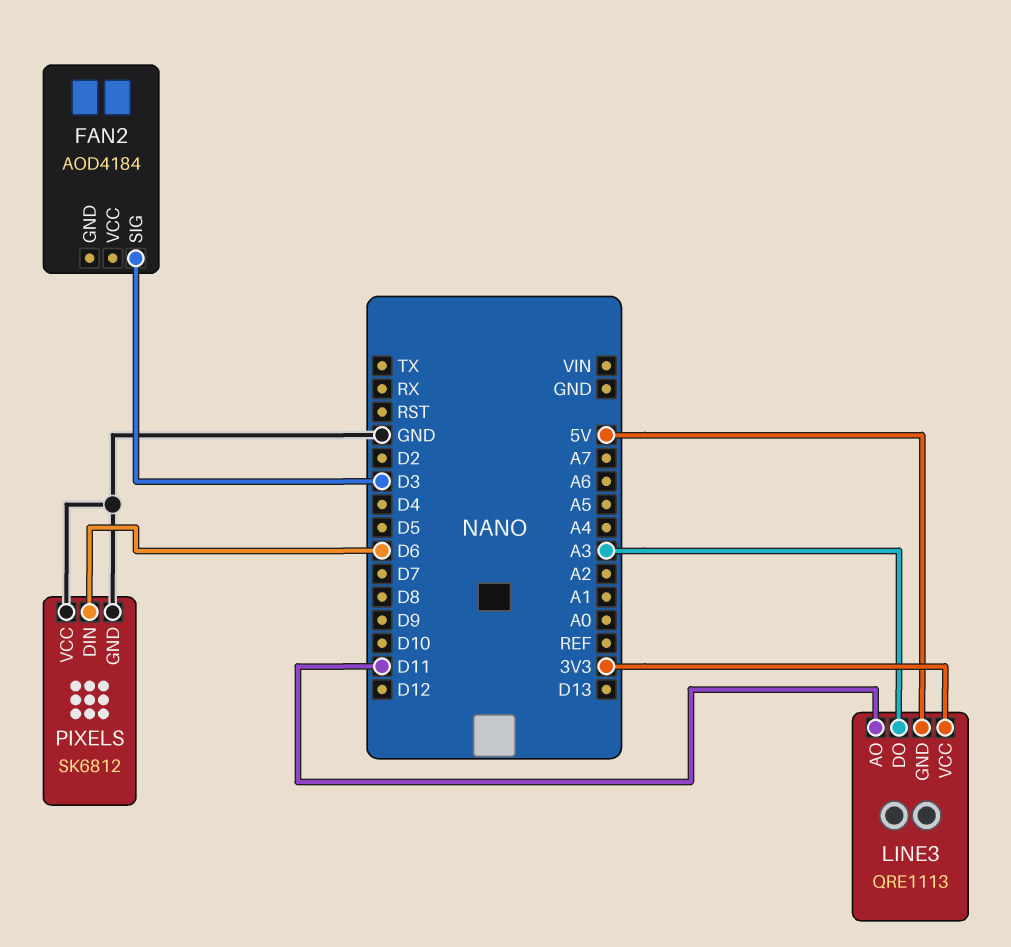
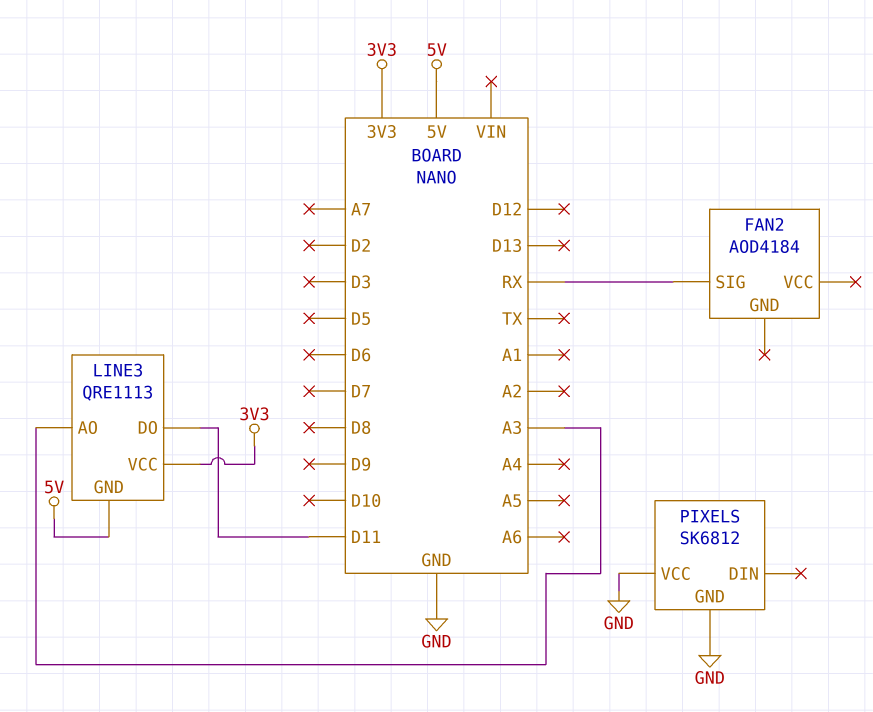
FAN2 pin SIG: D3 -> RX
LINE3 pin AO: D11 -> A3
LINE3 pin DO: A3 -> D11
PIXELS pin DIN: D6 -> none

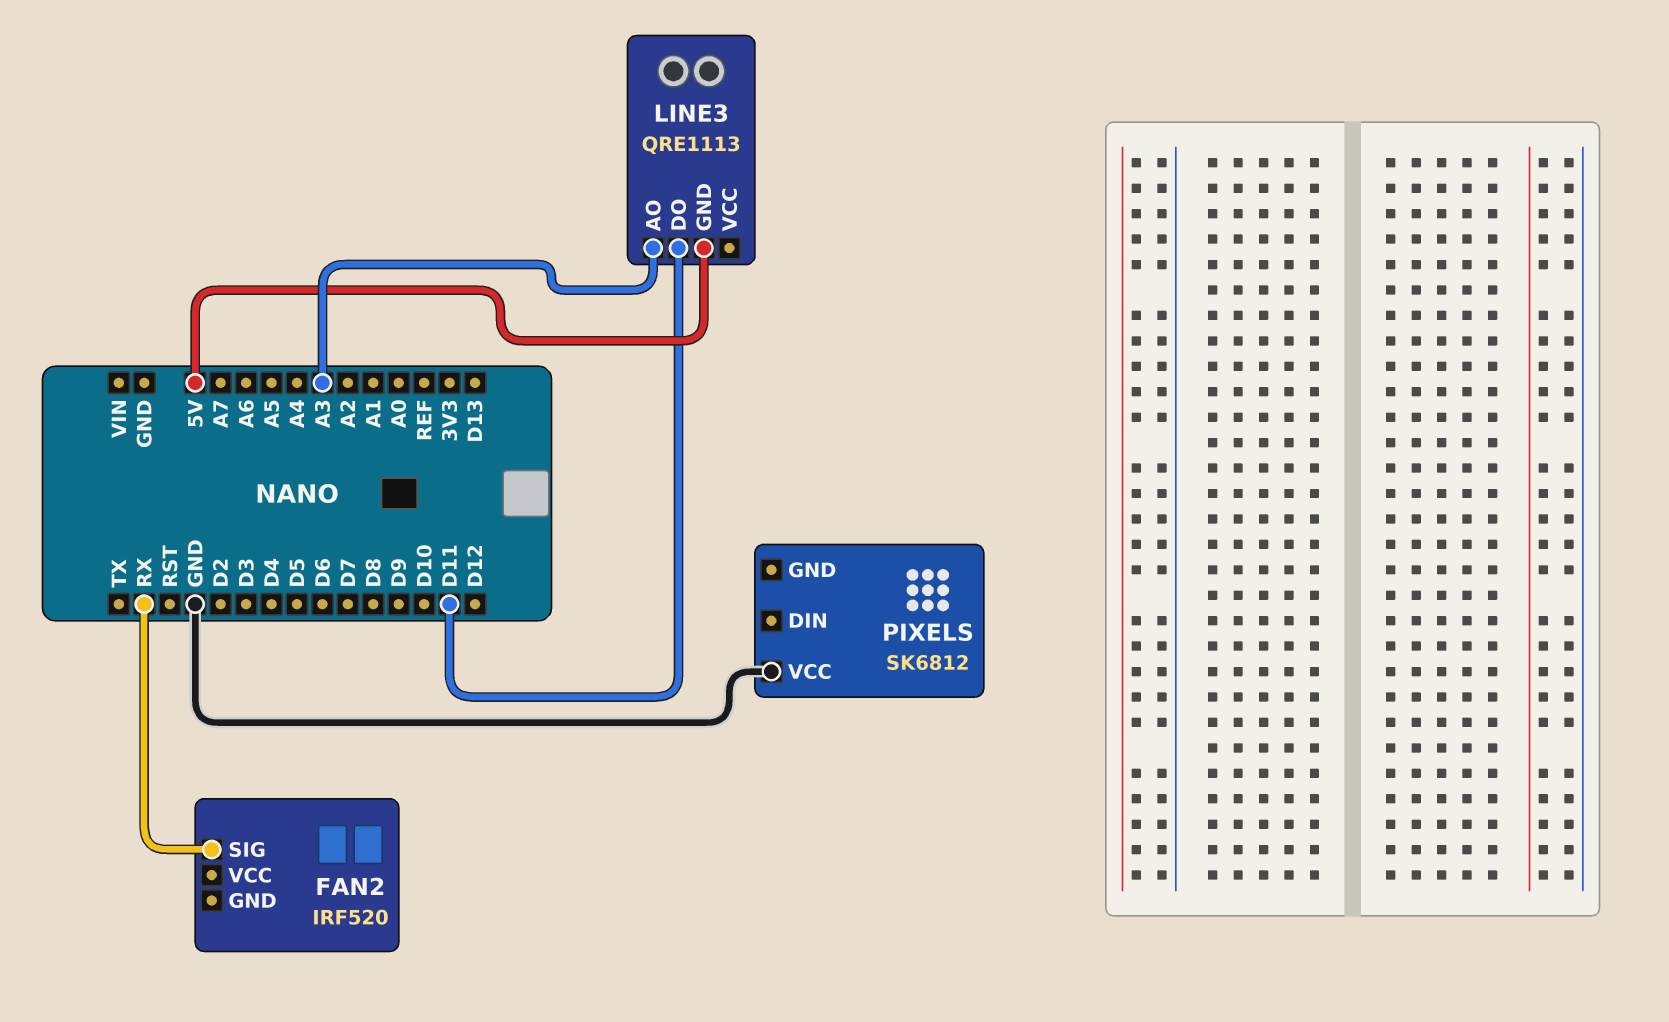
FAN2: AOD4184 -> IRF520
LINE3 pin VCC: 3V3 -> none
PIXELS pin GND: GND -> none

